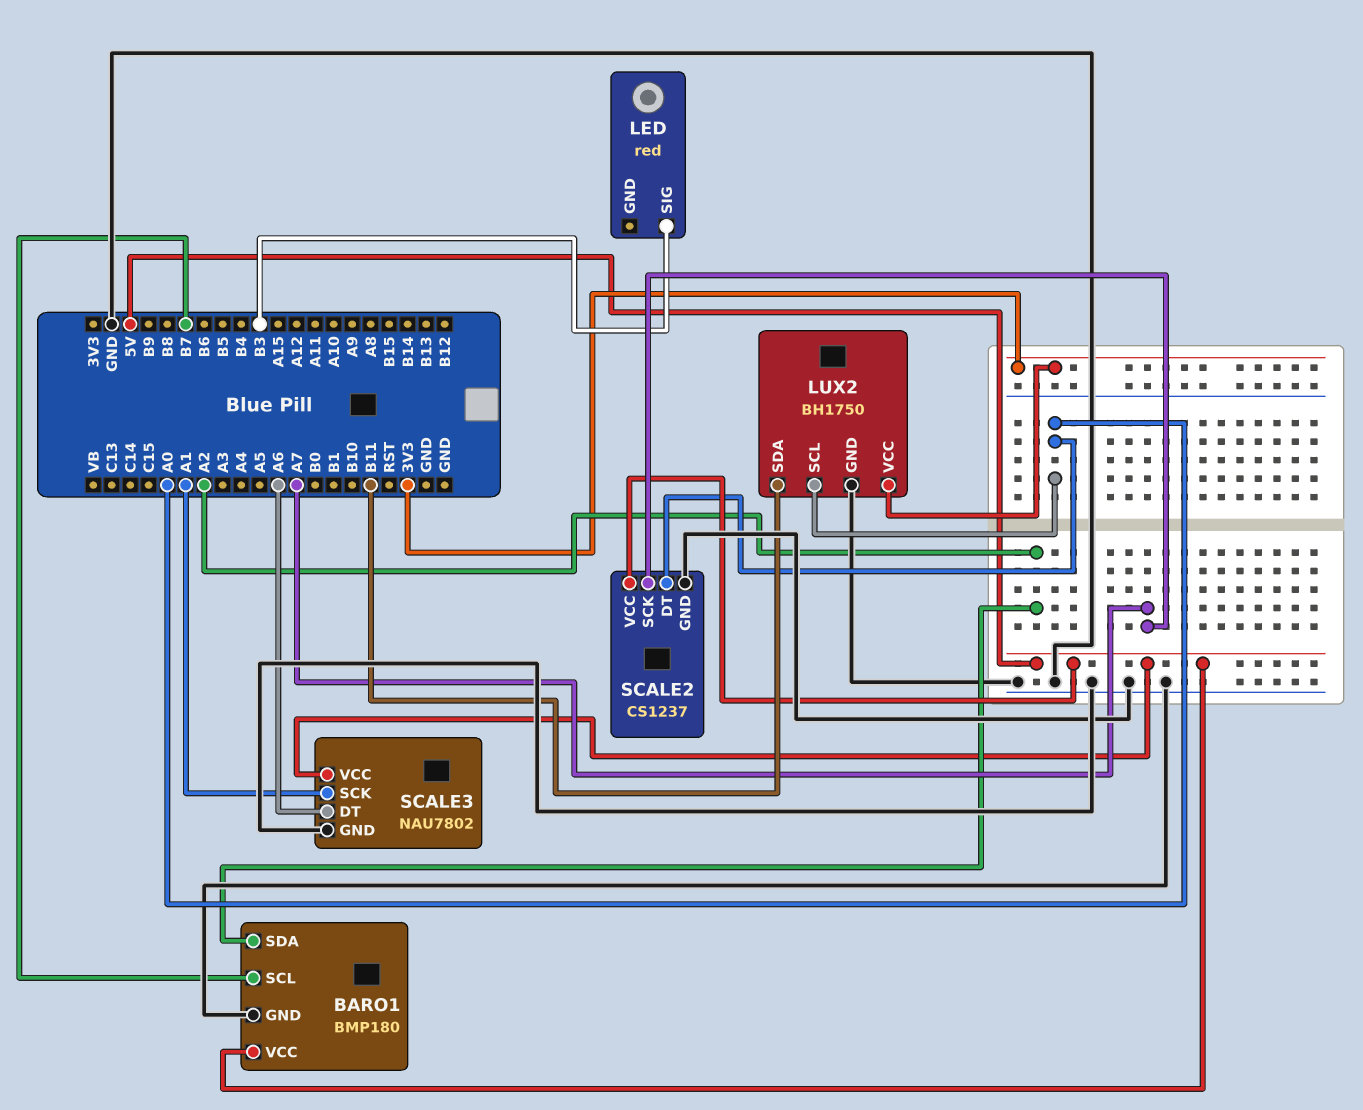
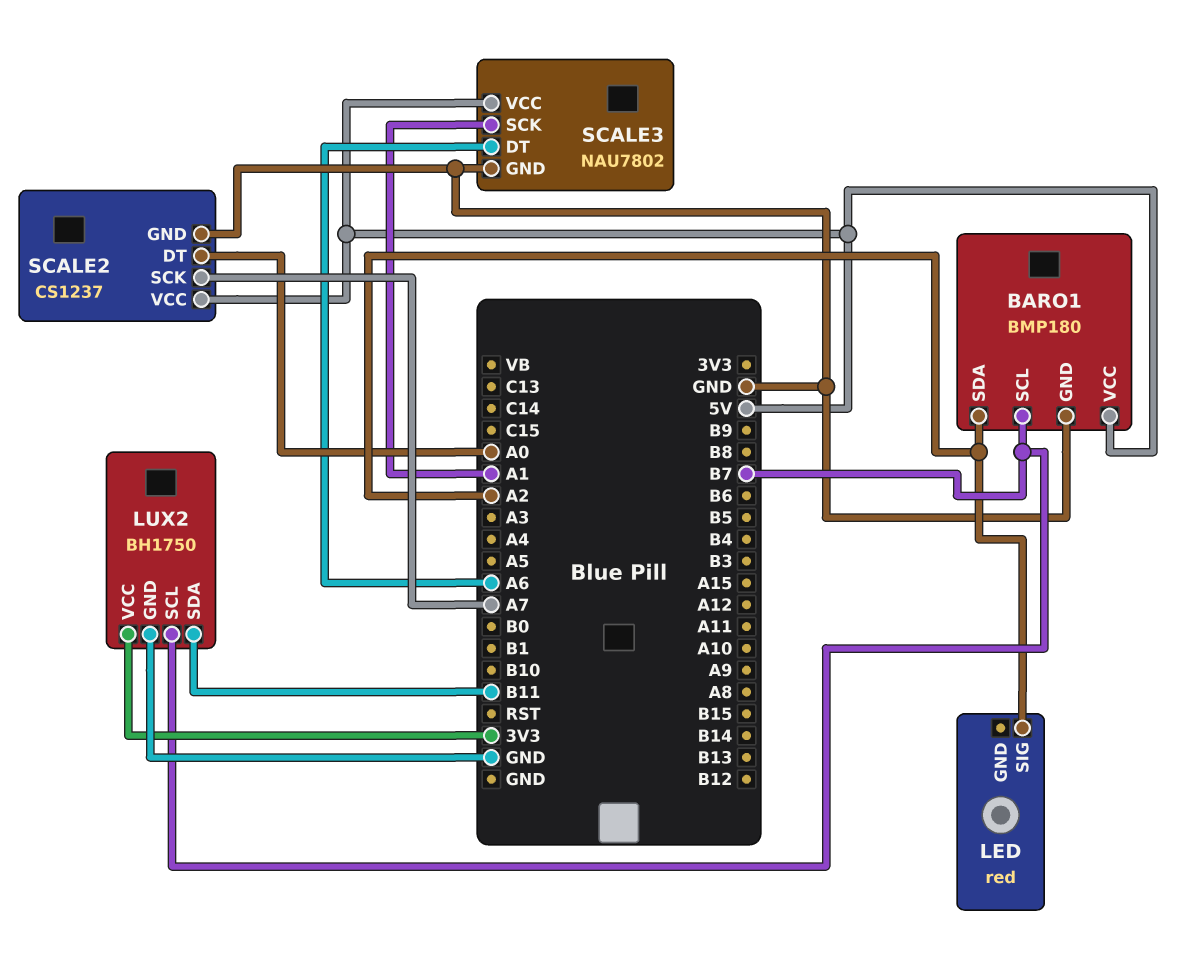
LED pin SIG: B3 -> A2
LUX2 pin SCL: A0 -> B7

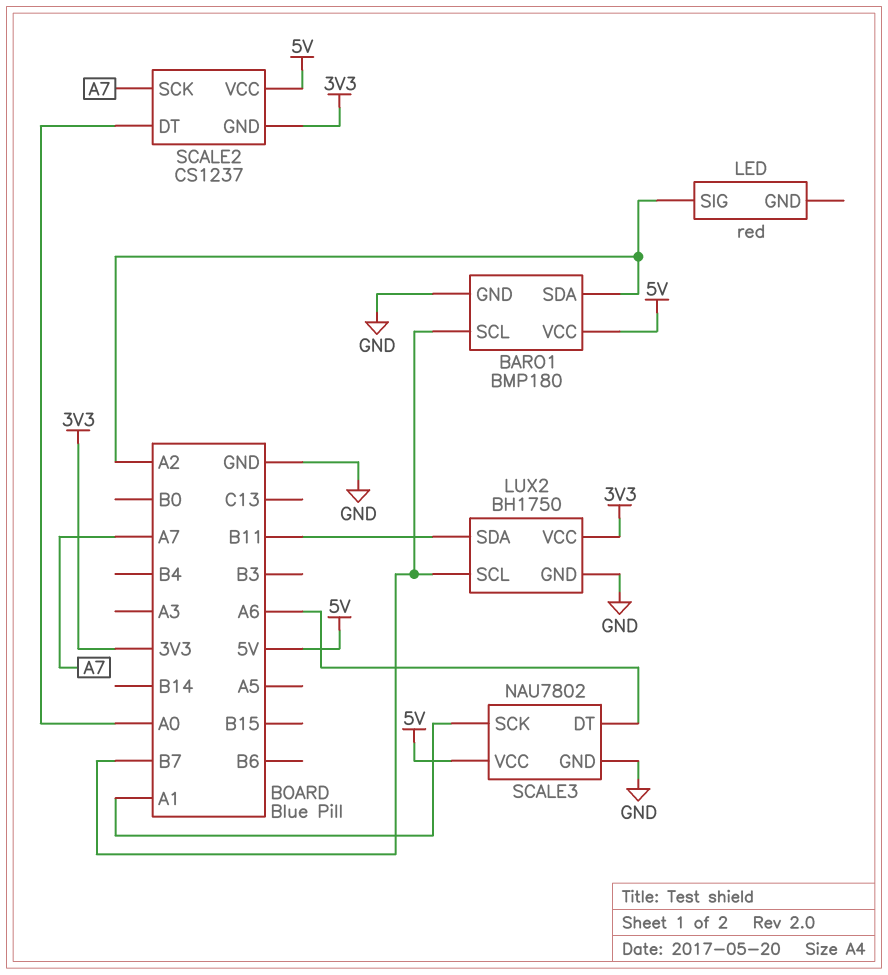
SCALE2 pin GND: GND -> 3V3

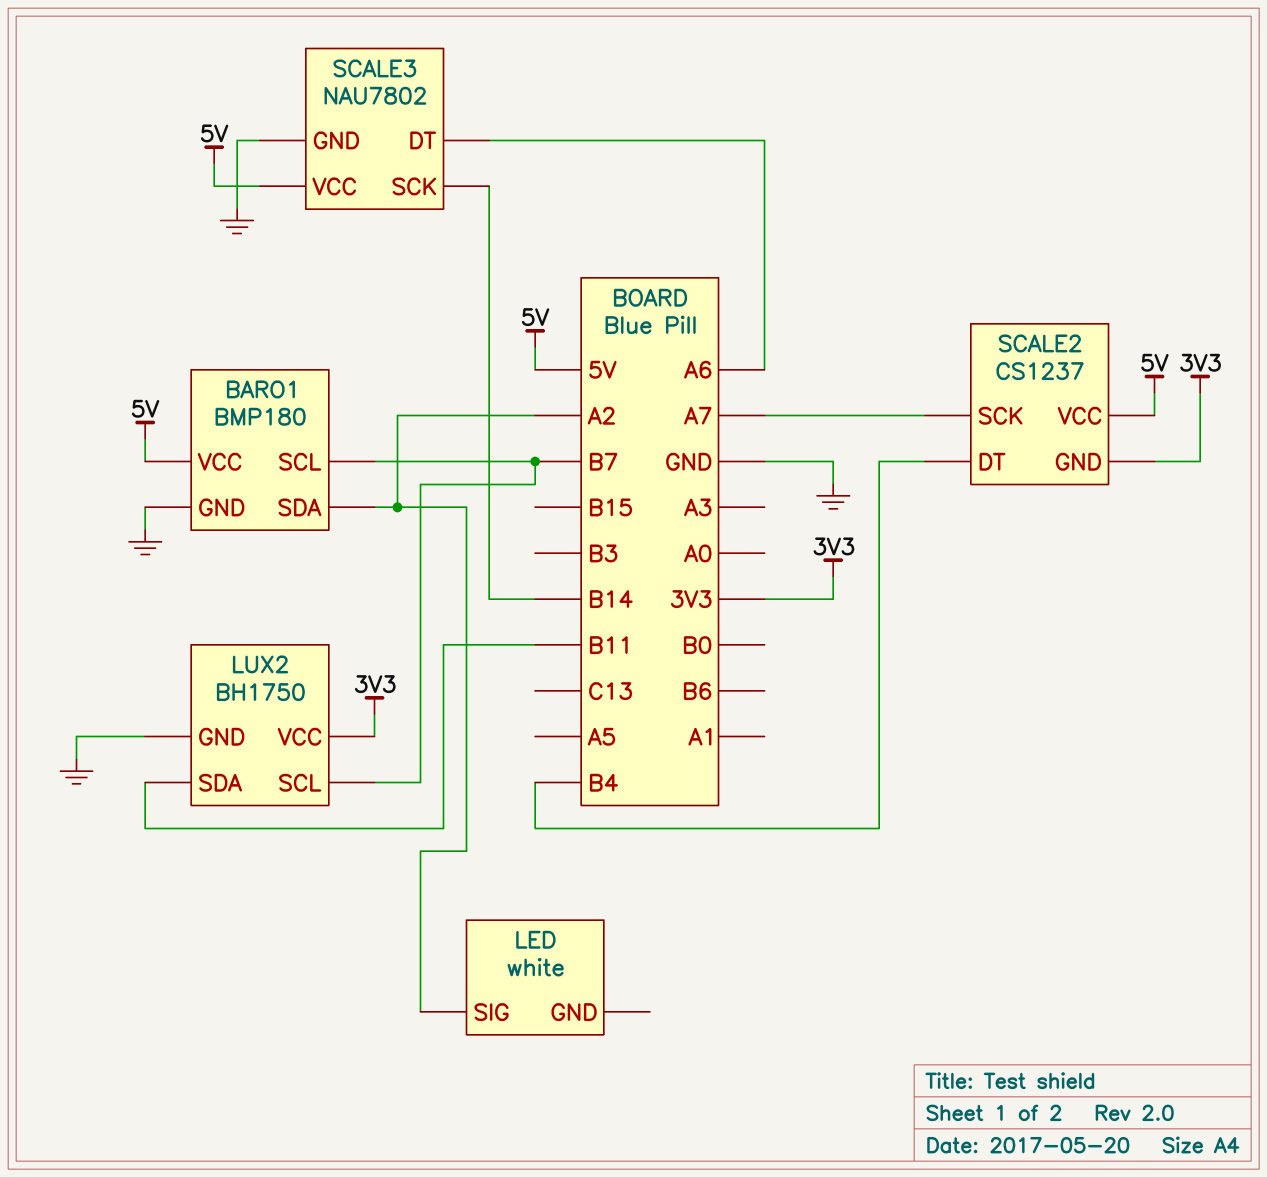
LED: red -> white
SCALE2 pin DT: A0 -> B4
SCALE3 pin SCK: A1 -> B14

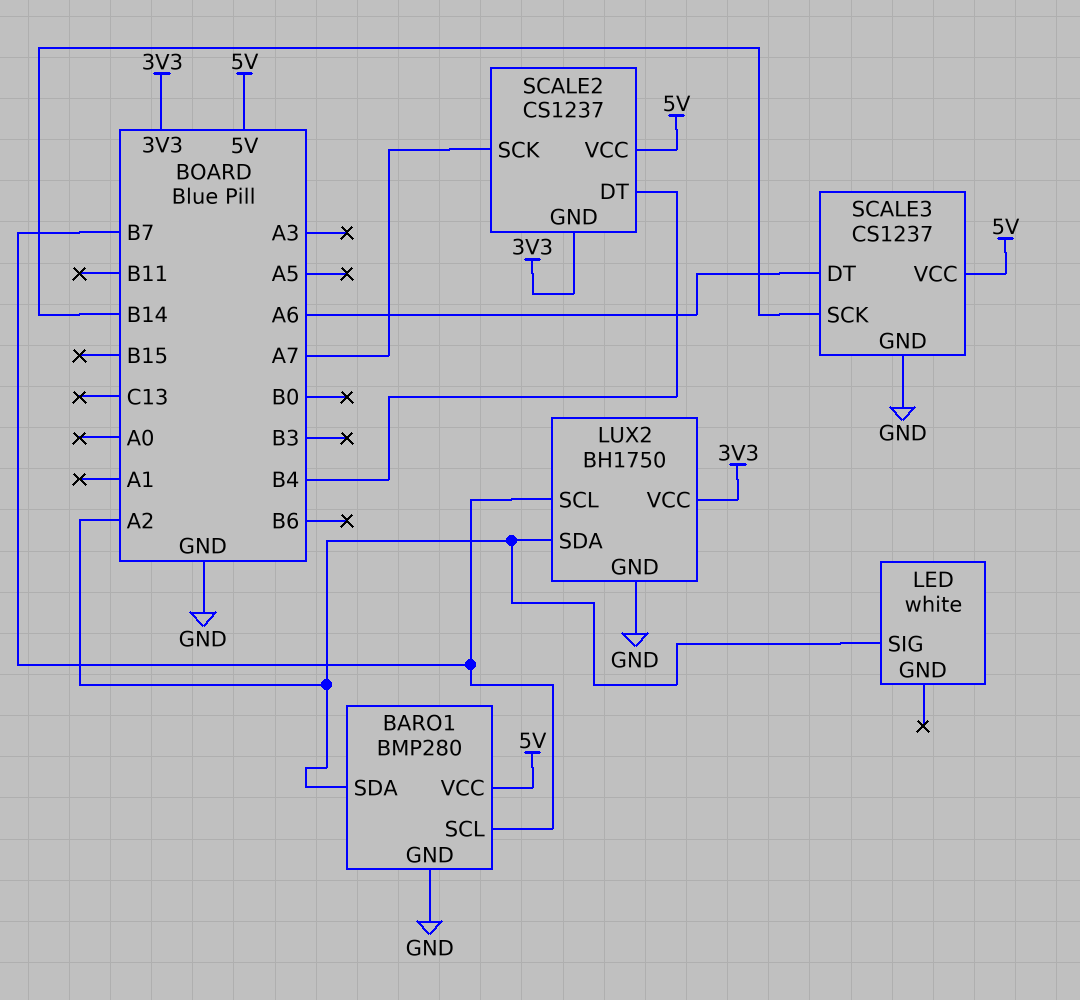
BARO1: BMP180 -> BMP280
LUX2 pin SDA: B11 -> A2
SCALE3: NAU7802 -> CS1237

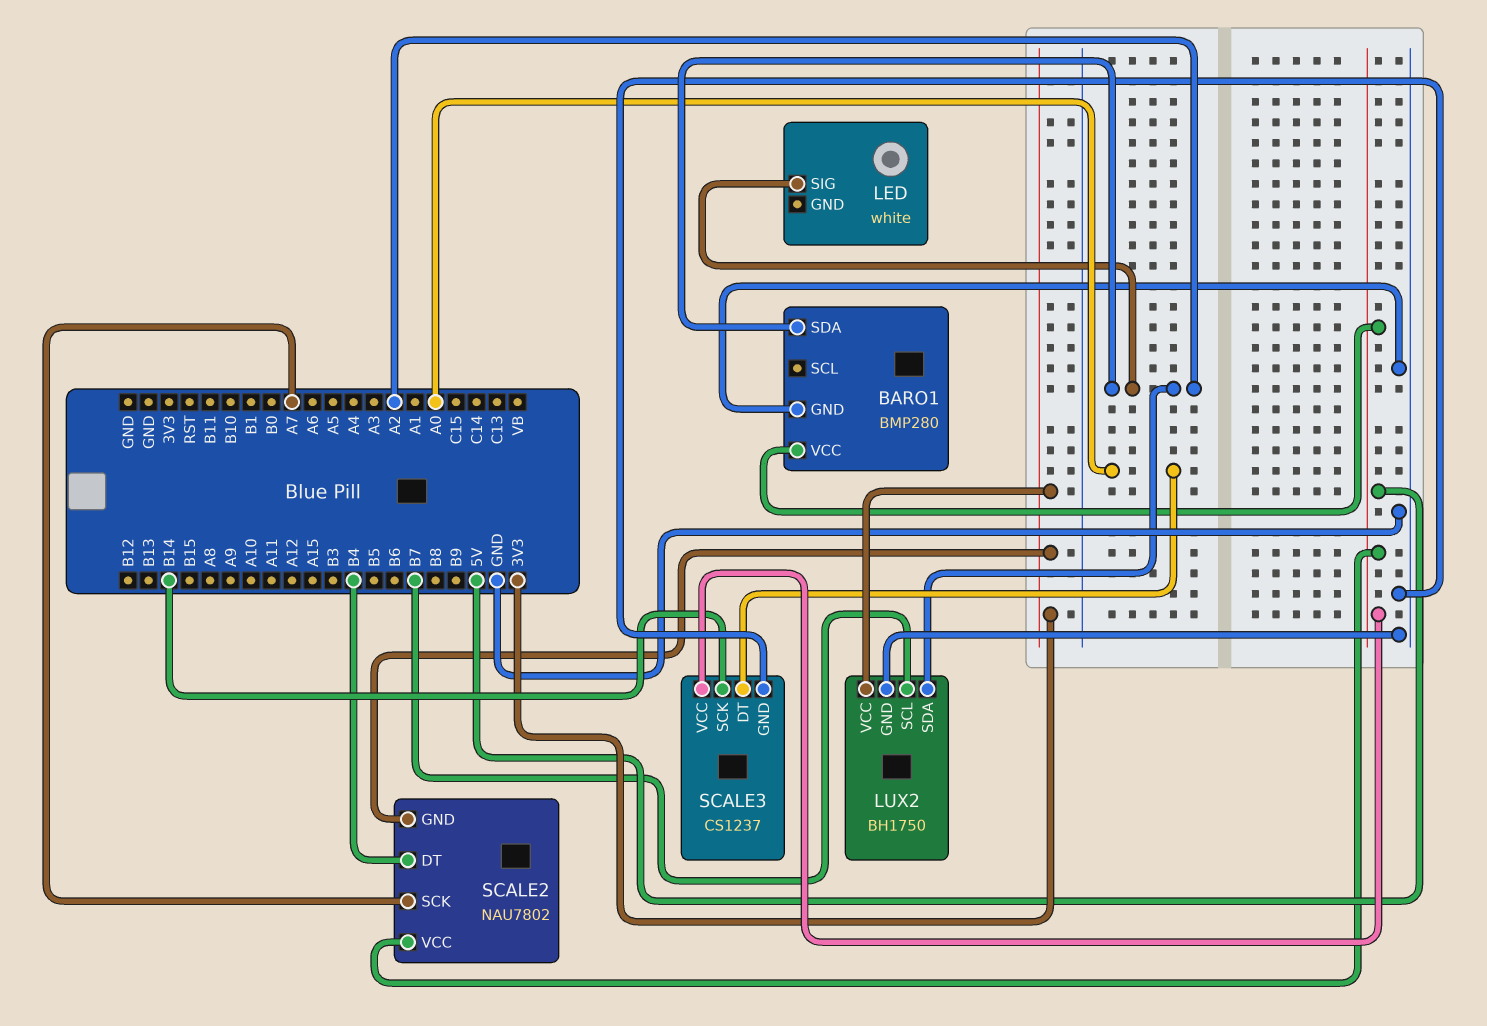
BARO1 pin SCL: B7 -> none
SCALE2: CS1237 -> NAU7802
SCALE3 pin DT: A6 -> A0

